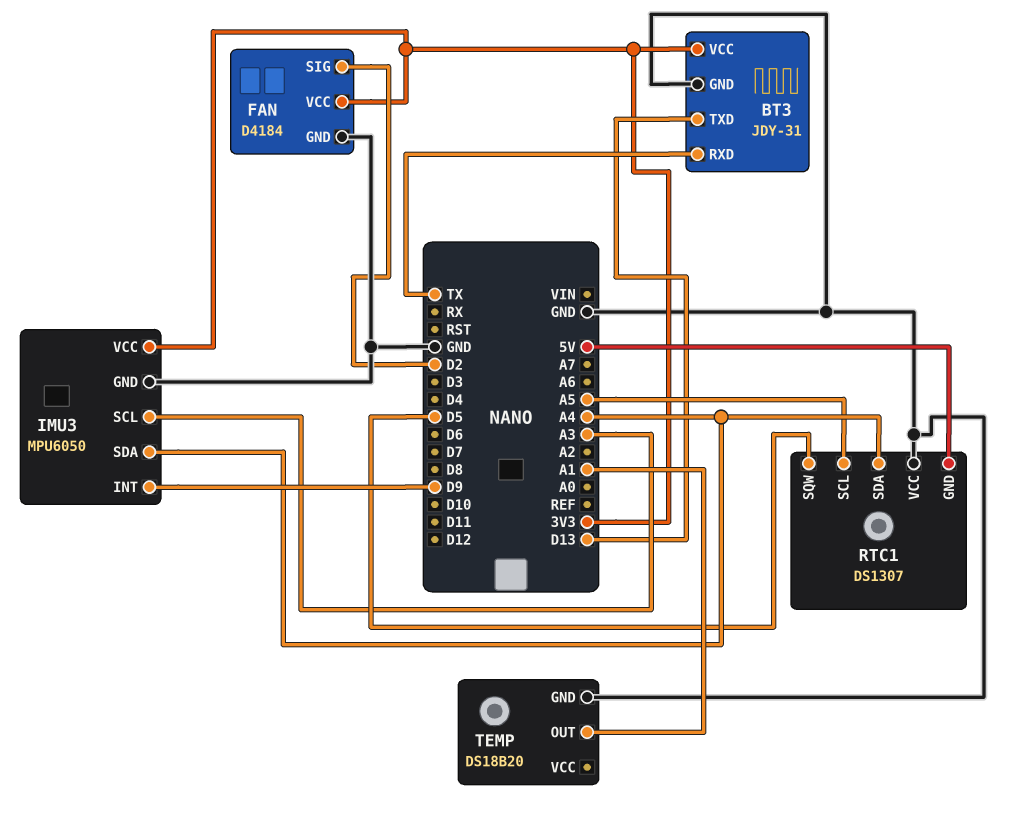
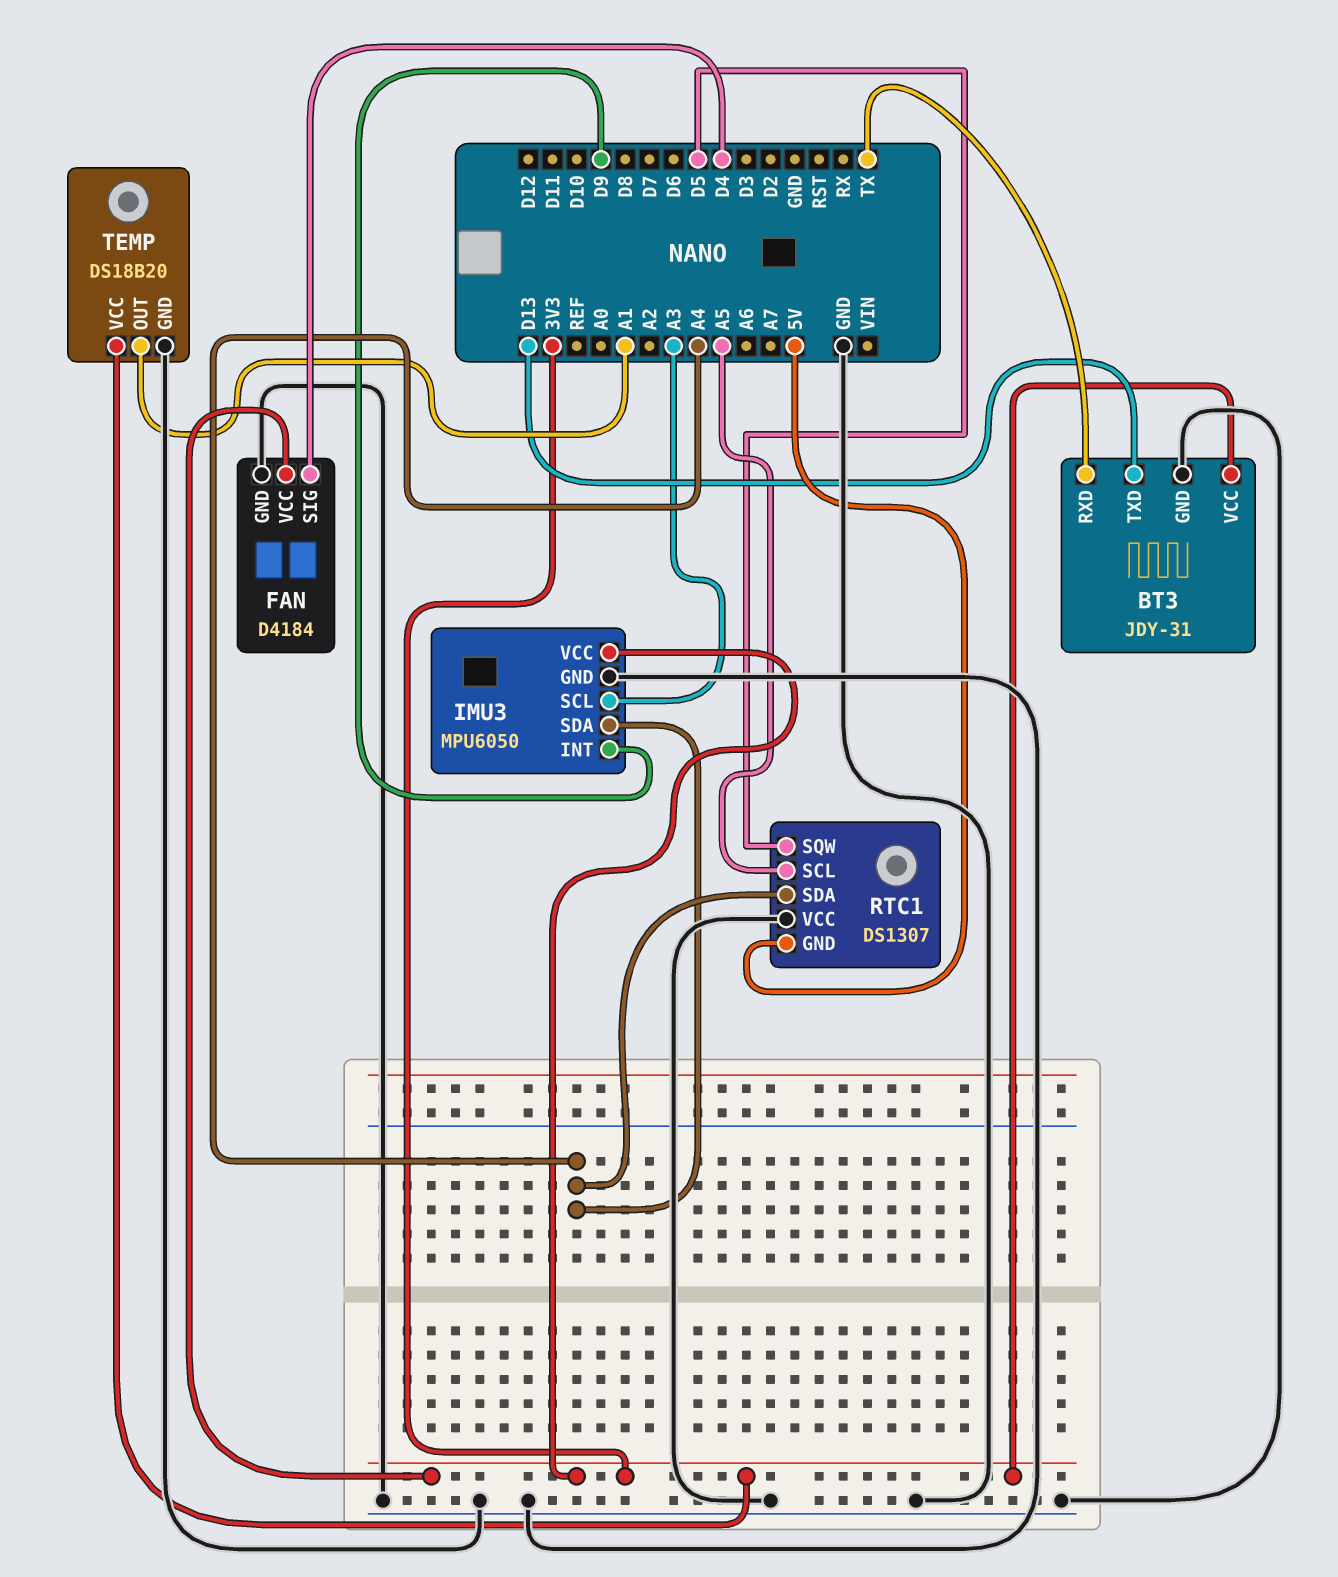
FAN pin SIG: D2 -> D4
TEMP pin VCC: none -> 3V3

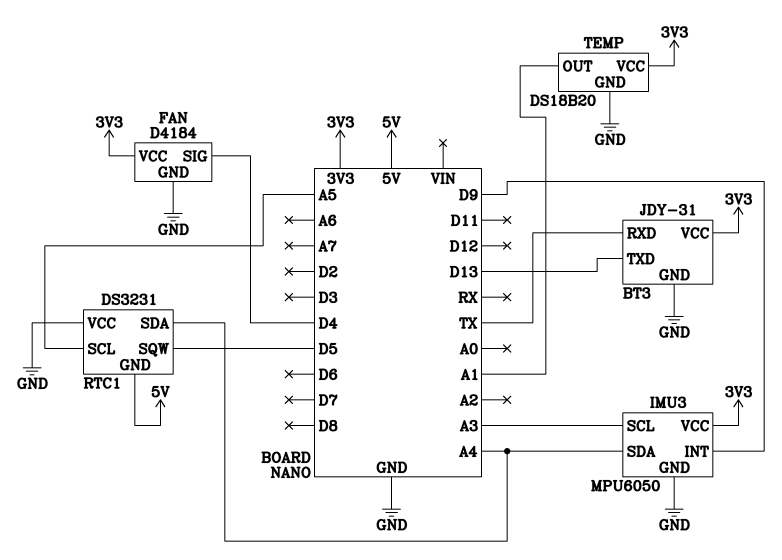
RTC1: DS1307 -> DS3231

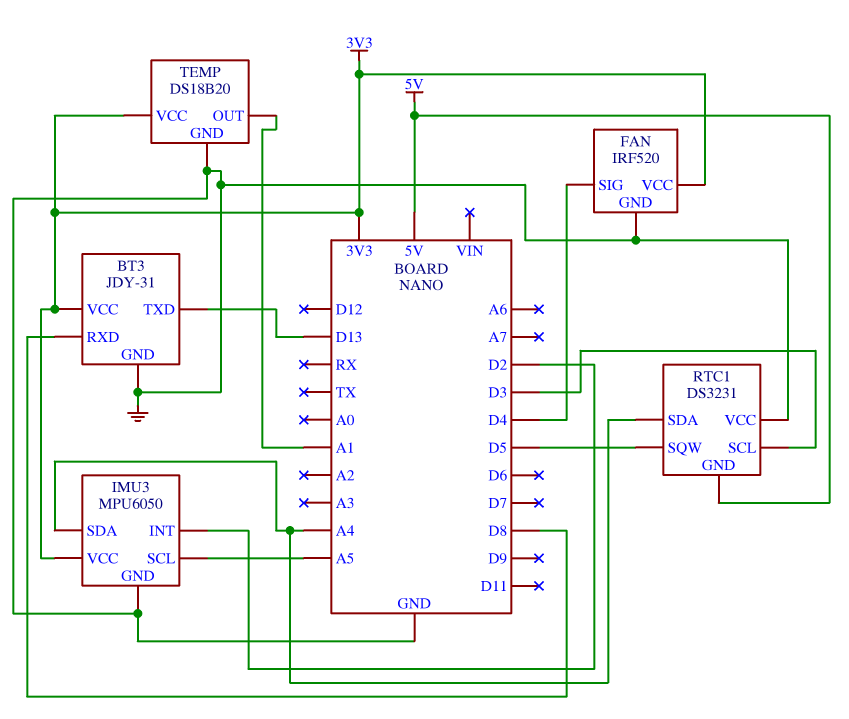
BT3 pin RXD: TX -> D8
FAN: D4184 -> IRF520
IMU3 pin INT: D9 -> D2
IMU3 pin SCL: A3 -> A5
RTC1 pin SCL: A5 -> D3

